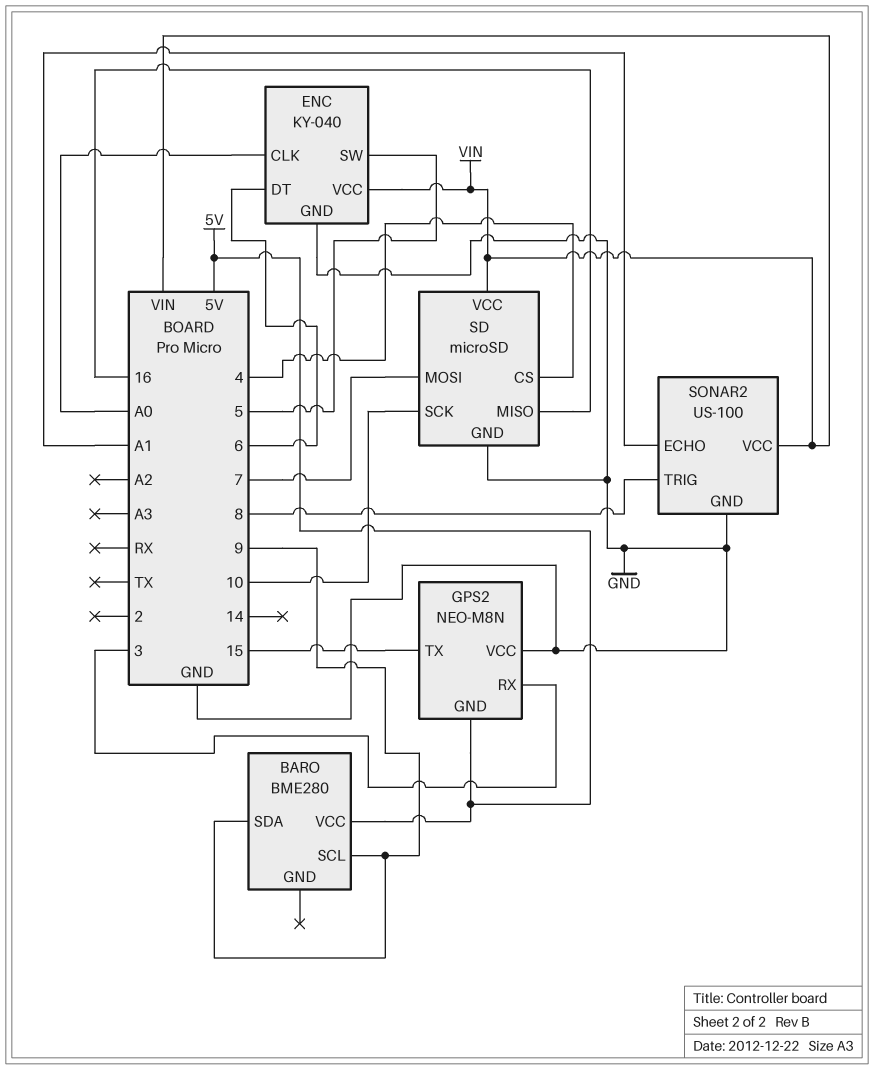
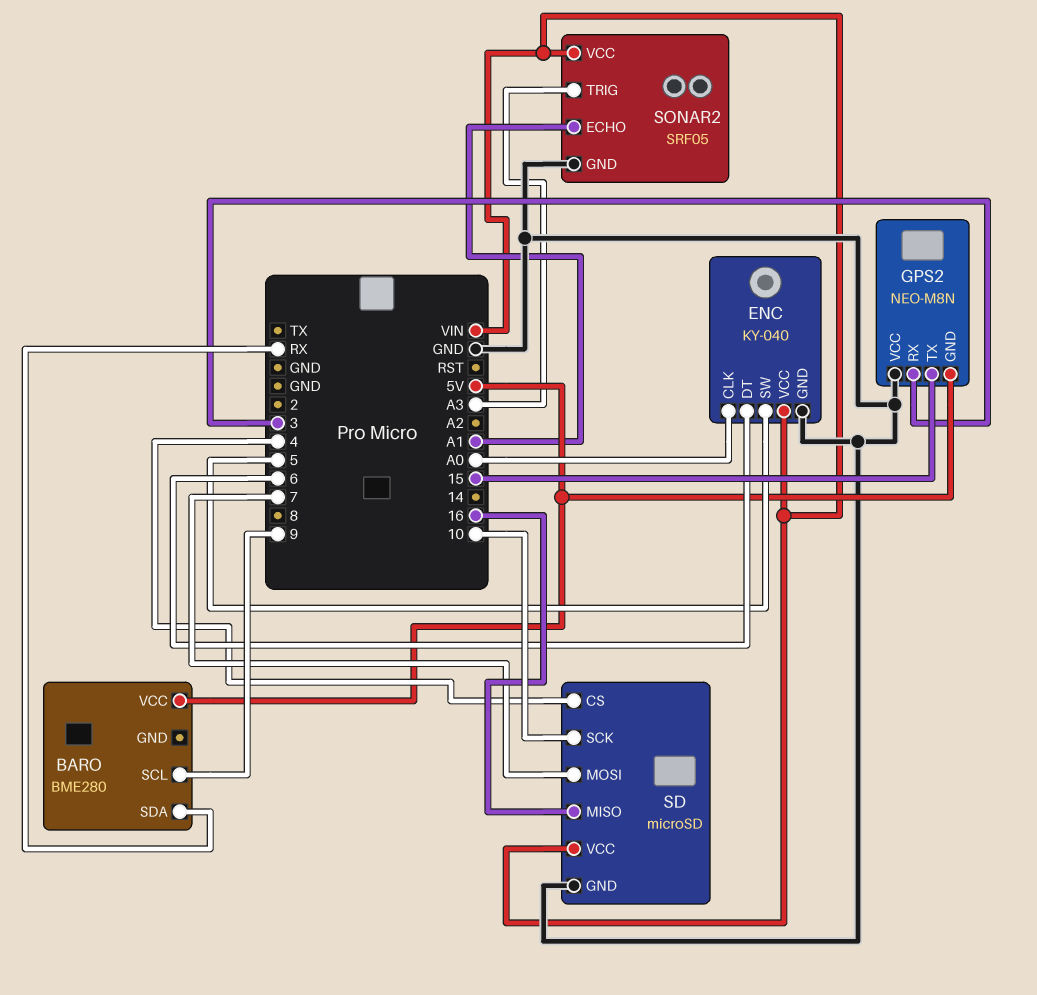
BARO pin SDA: 9 -> RX
SONAR2: US-100 -> SRF05
SONAR2 pin TRIG: 8 -> A3

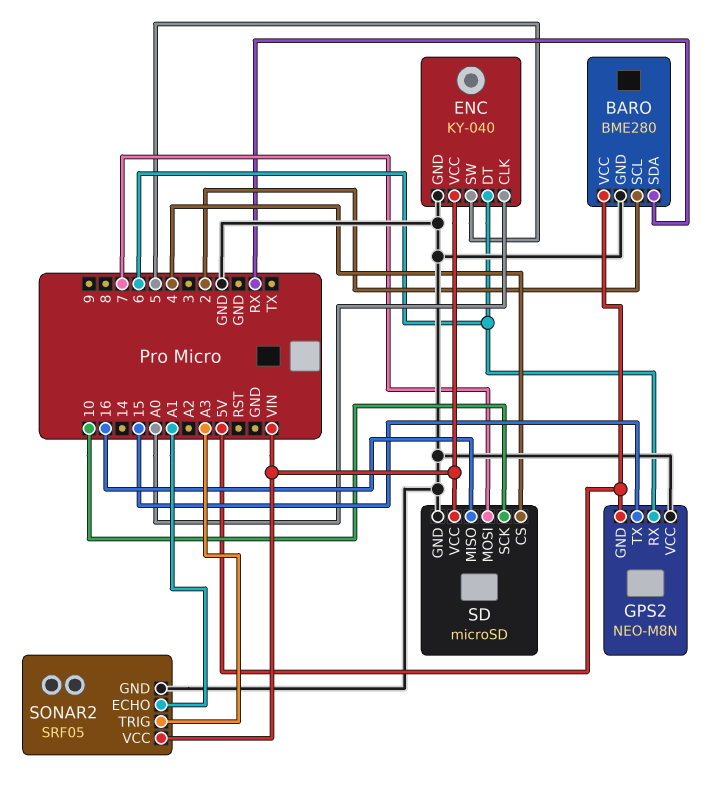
BARO pin GND: none -> GND
BARO pin SCL: 9 -> 2
GPS2 pin RX: 3 -> 6

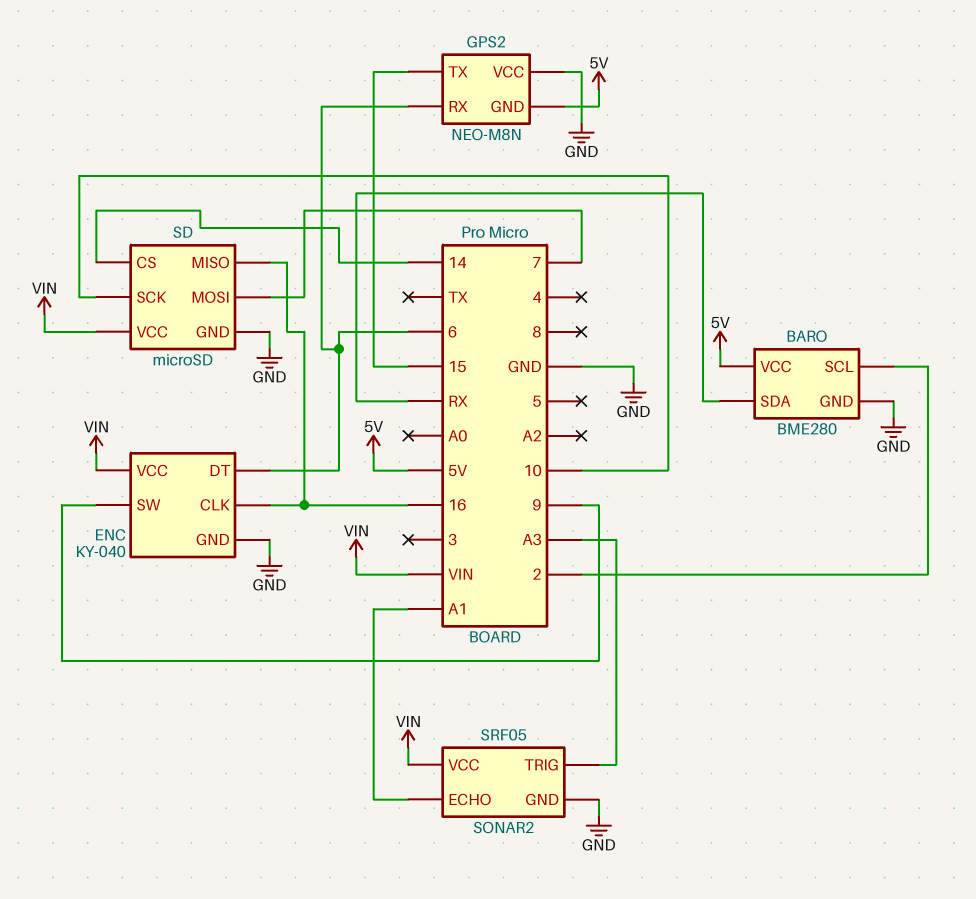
ENC pin CLK: A0 -> 16
ENC pin SW: 5 -> 9
SD pin CS: 4 -> 14

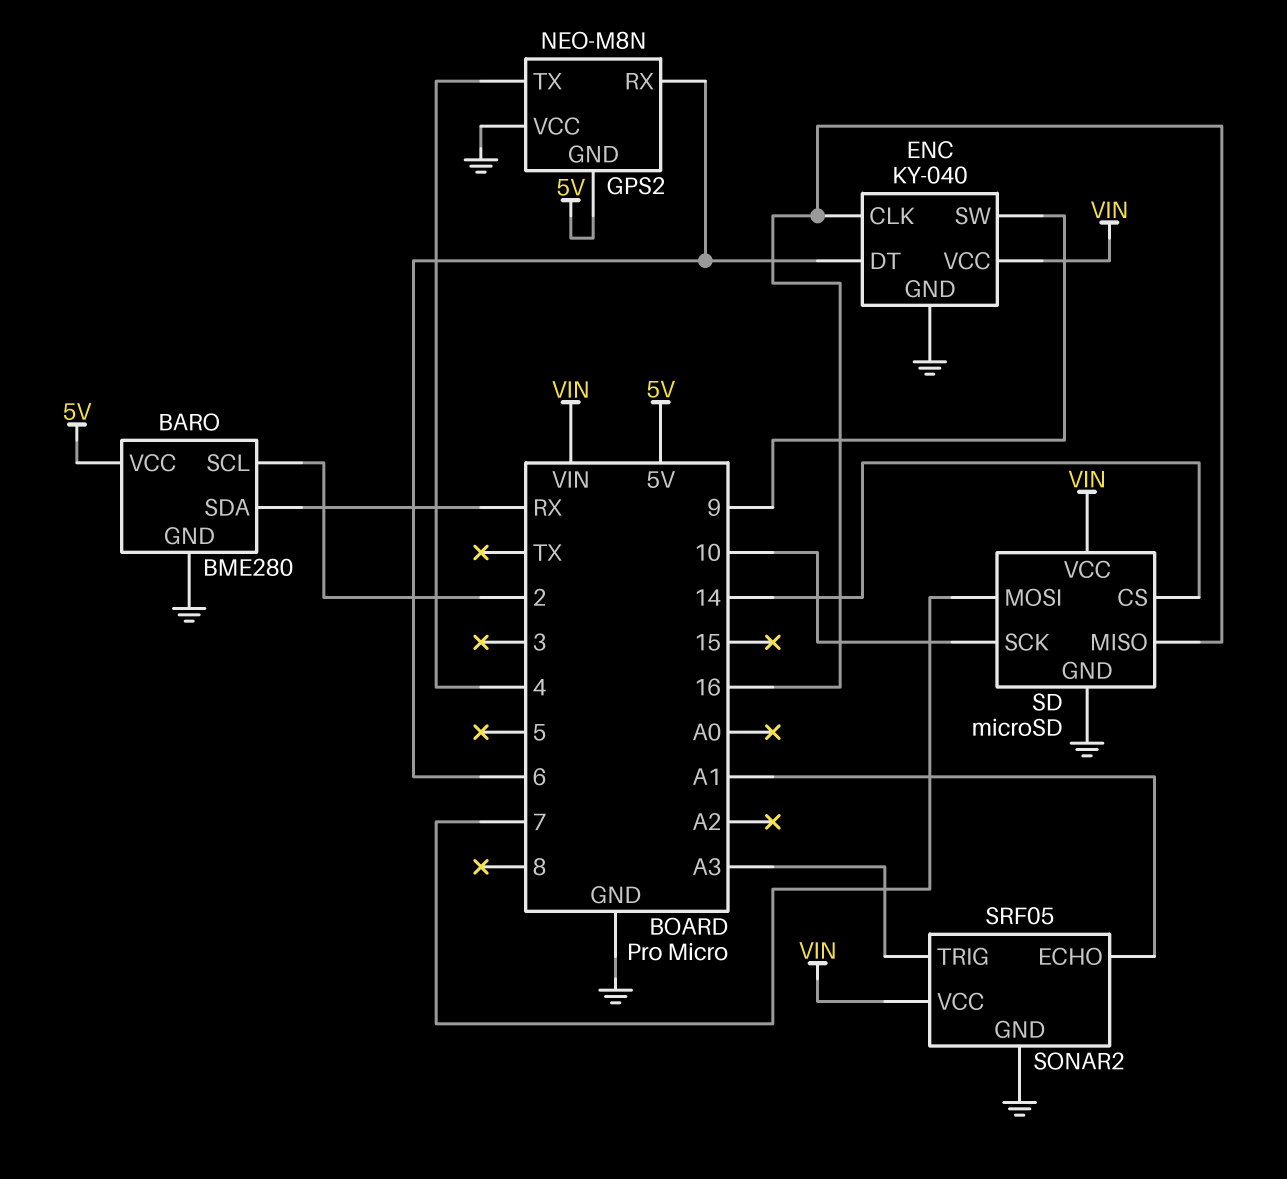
GPS2 pin TX: 15 -> 4

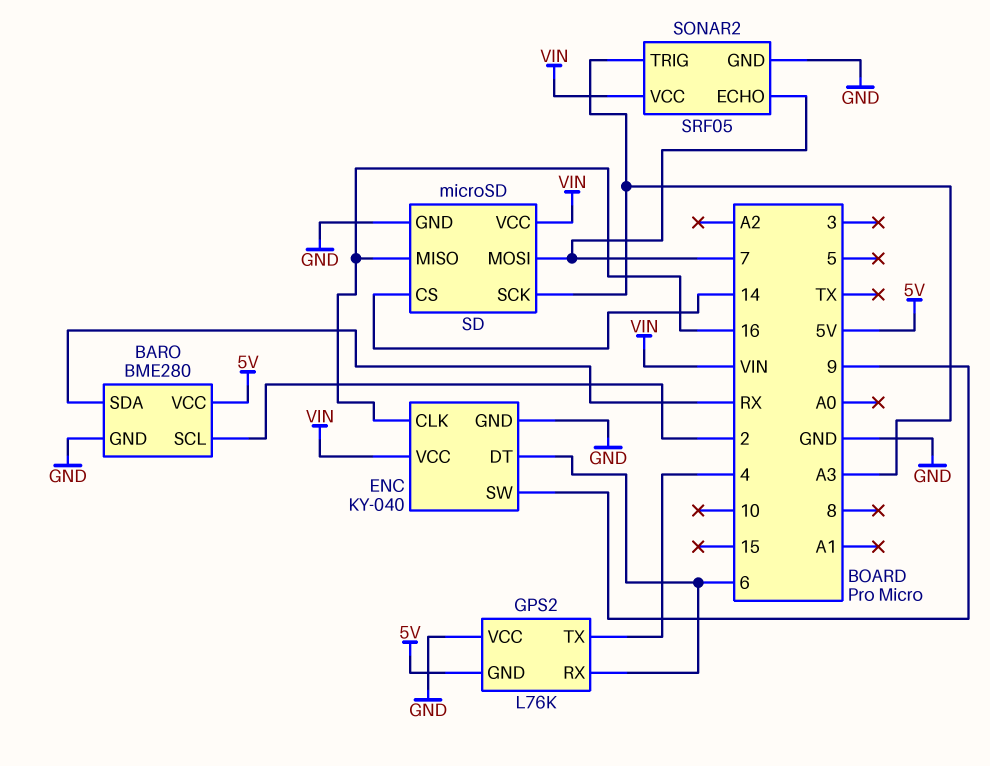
GPS2: NEO-M8N -> L76K
SD pin SCK: 10 -> A3
SONAR2 pin ECHO: A1 -> 7

